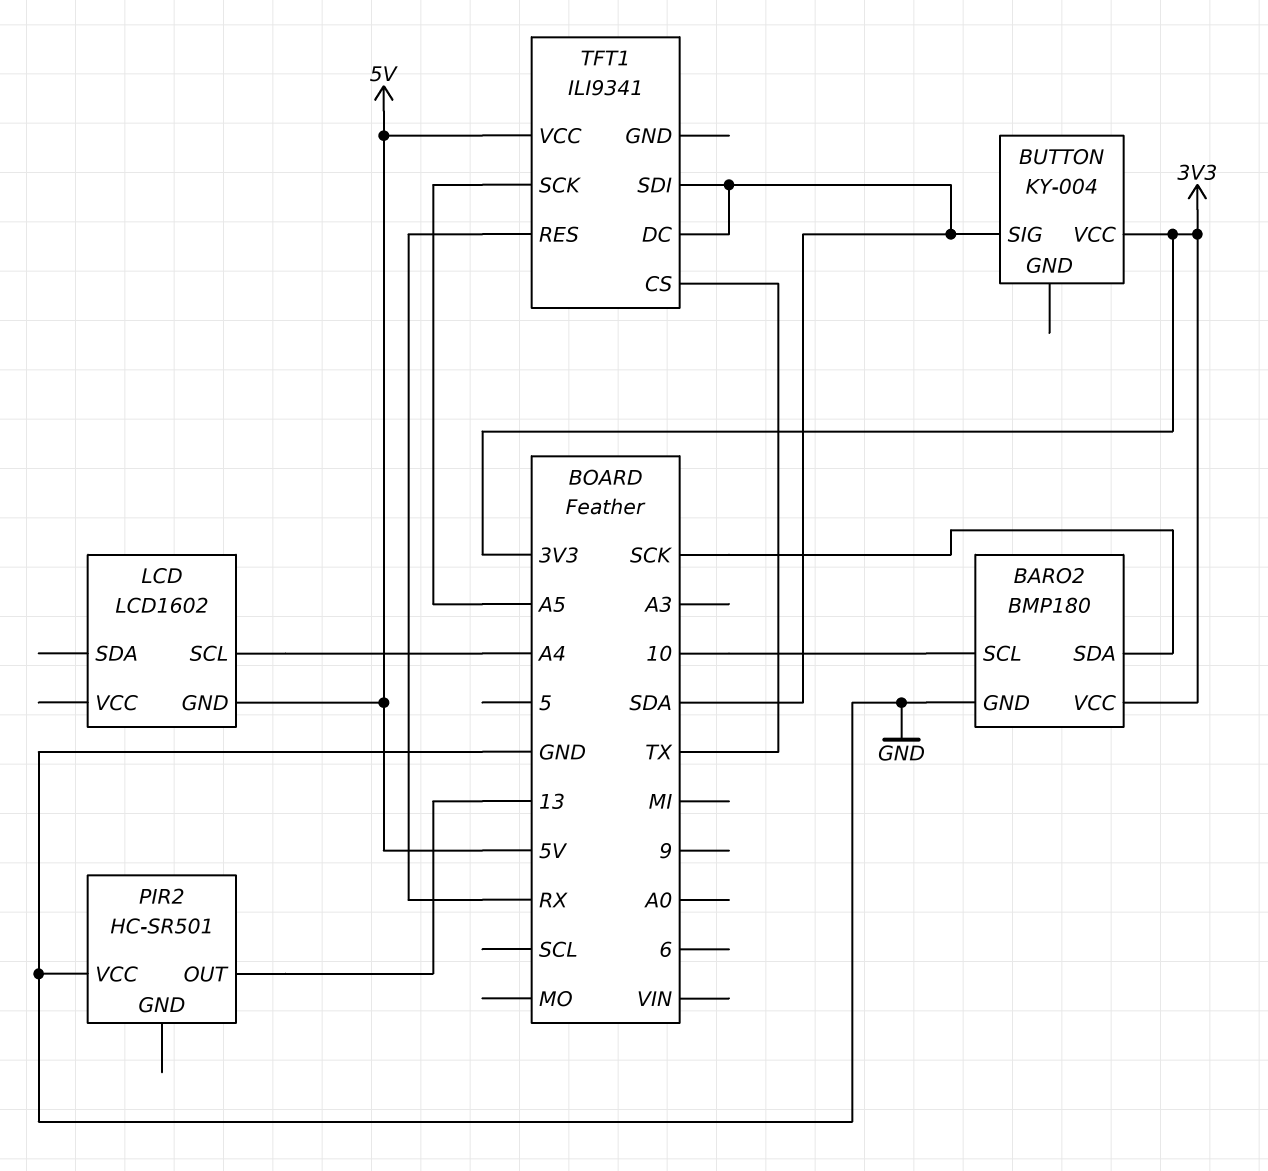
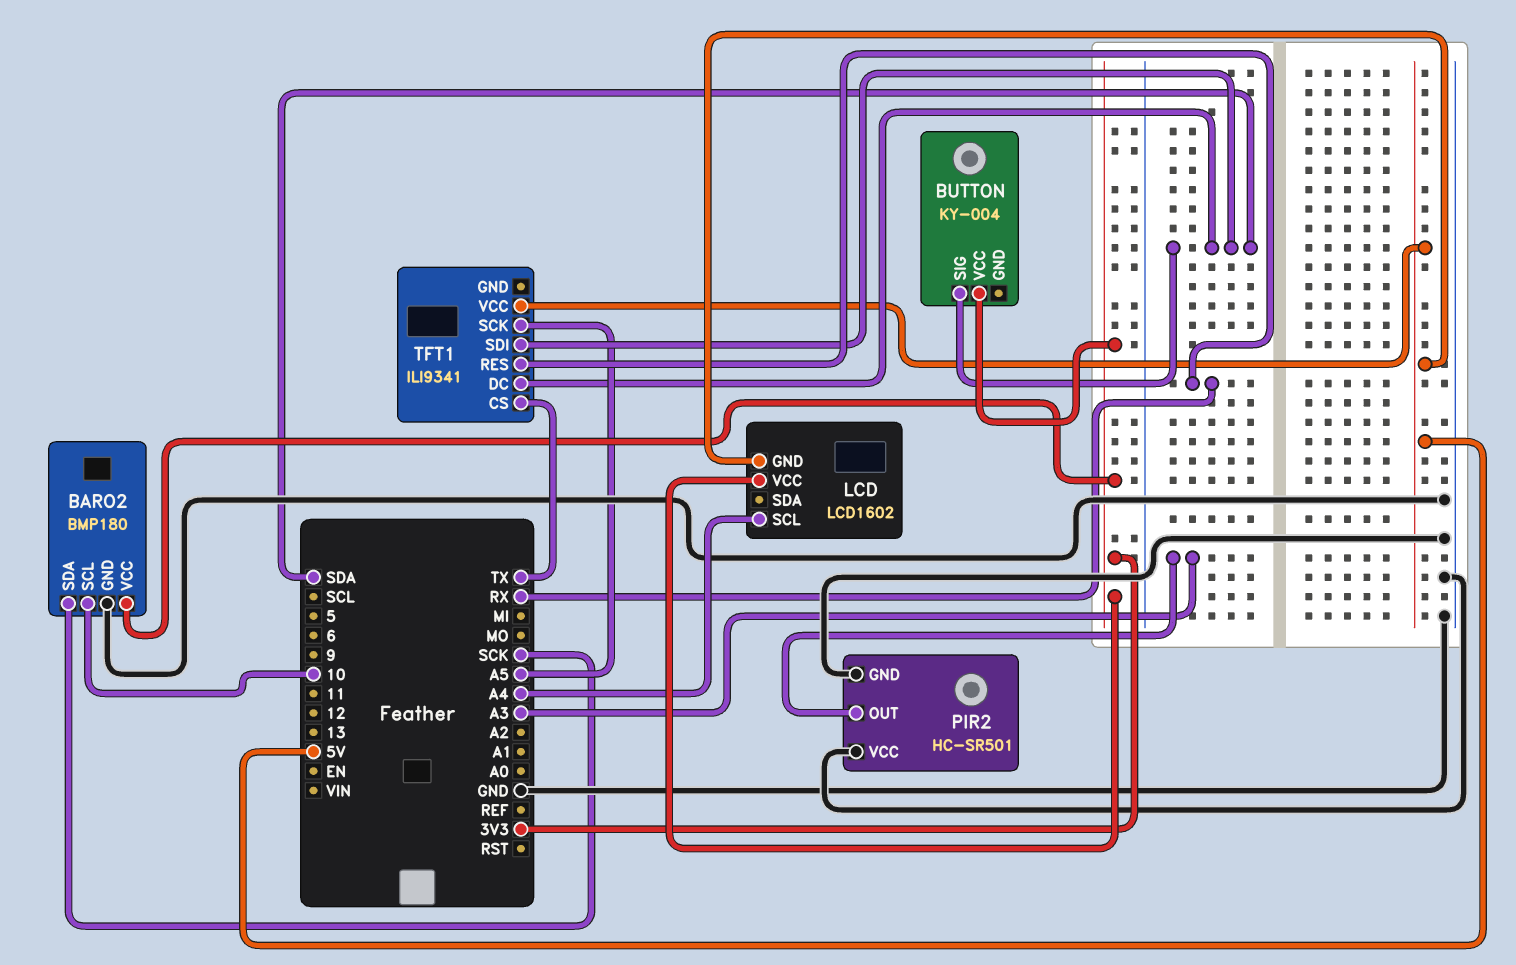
LCD pin VCC: none -> 3V3
PIR2 pin GND: none -> GND
PIR2 pin OUT: 13 -> A3

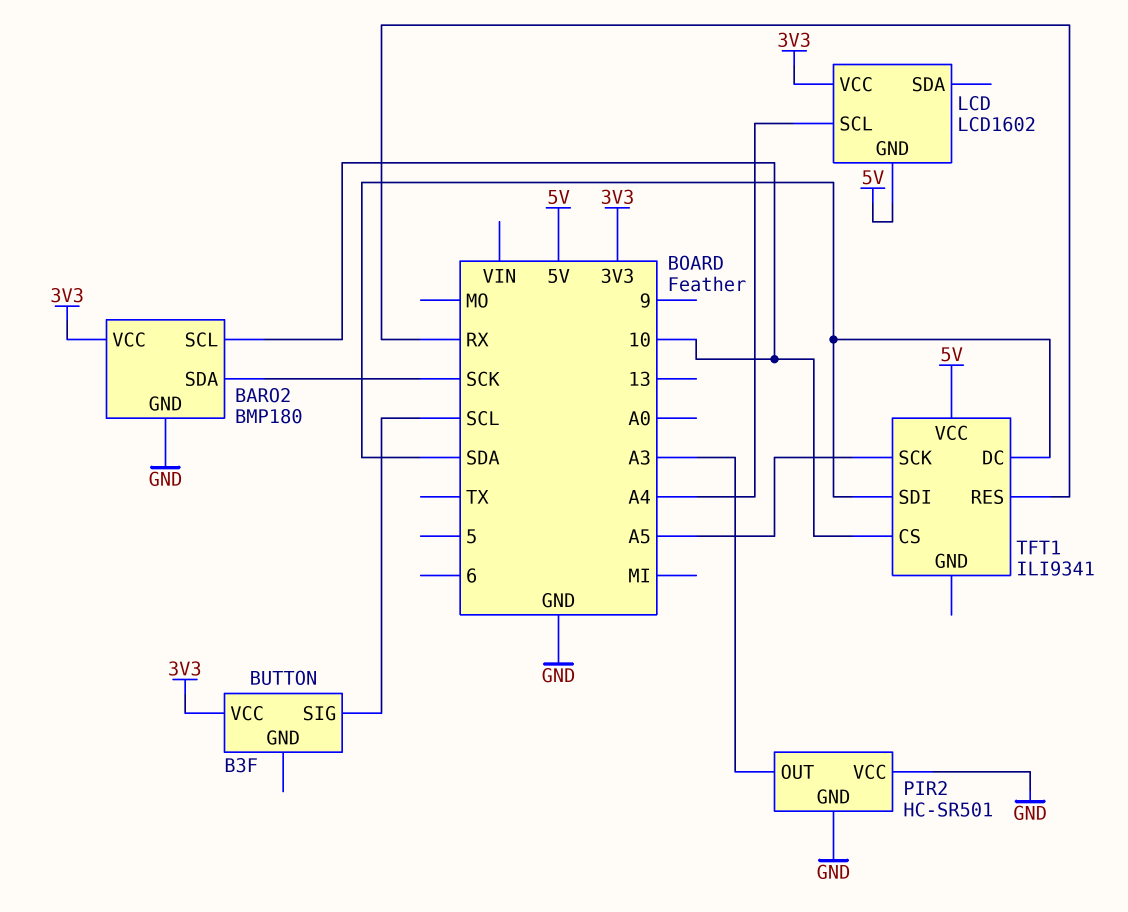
BUTTON: KY-004 -> B3F
BUTTON pin SIG: SDA -> SCL
TFT1 pin CS: TX -> 10

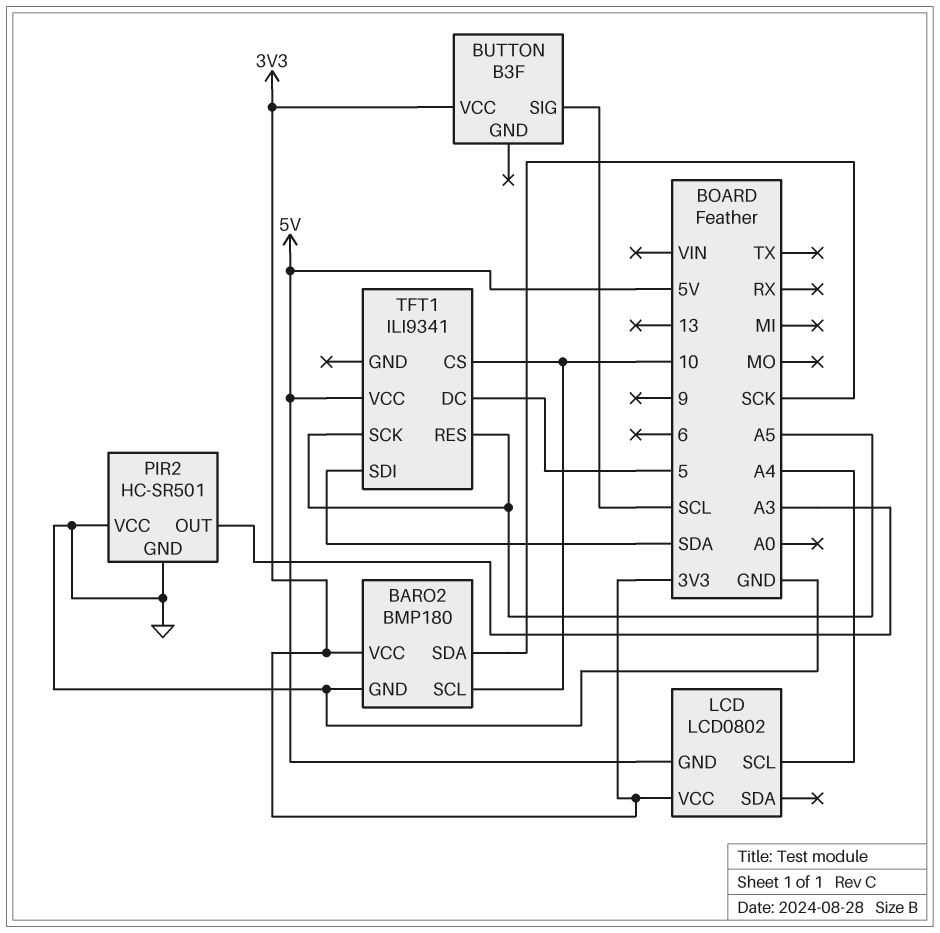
LCD: LCD1602 -> LCD0802
TFT1 pin DC: SDA -> 5
TFT1 pin RES: RX -> A5

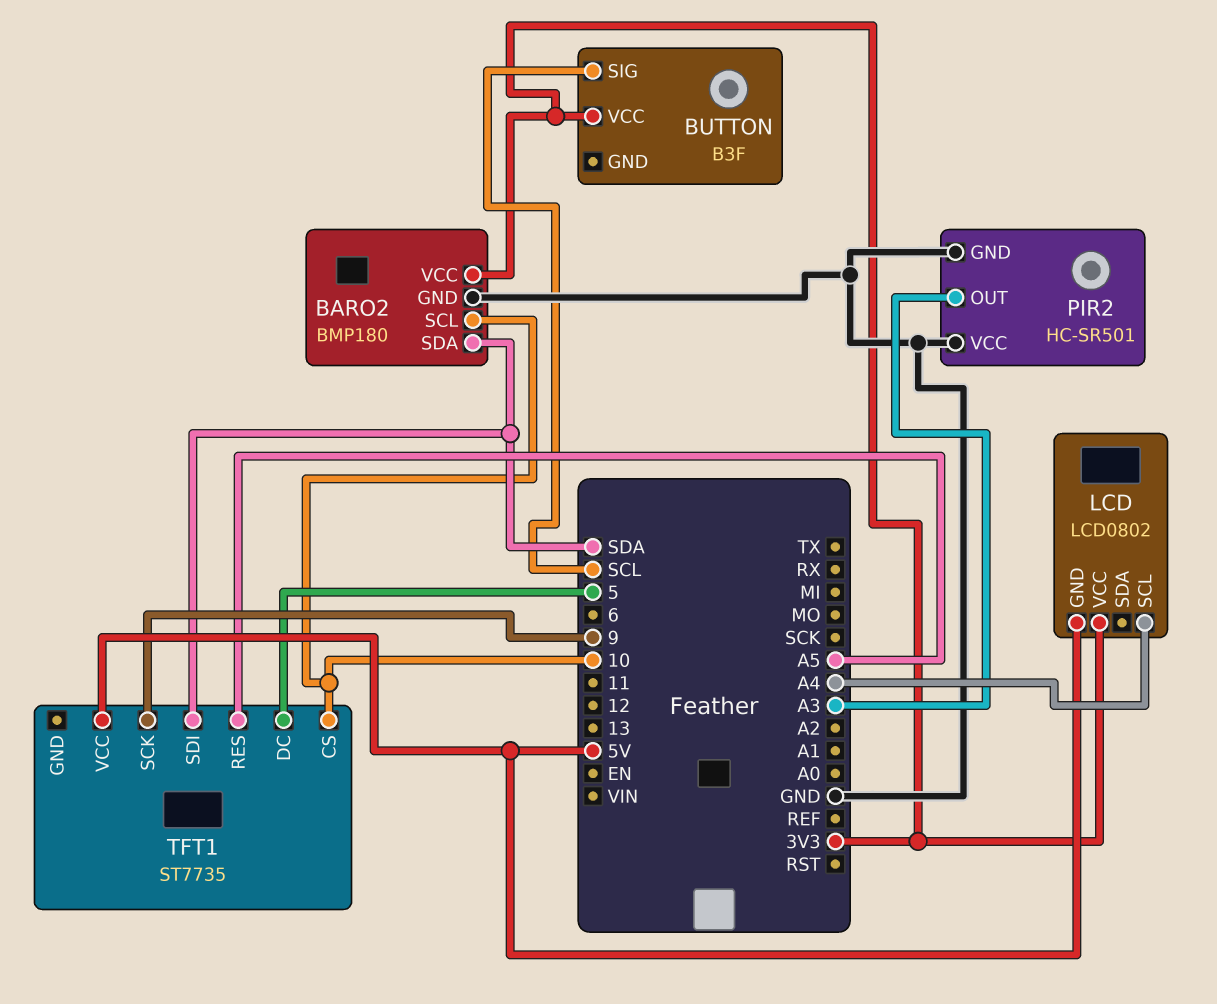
BARO2 pin SDA: SCK -> SDA
TFT1: ILI9341 -> ST7735
TFT1 pin SCK: A5 -> 9

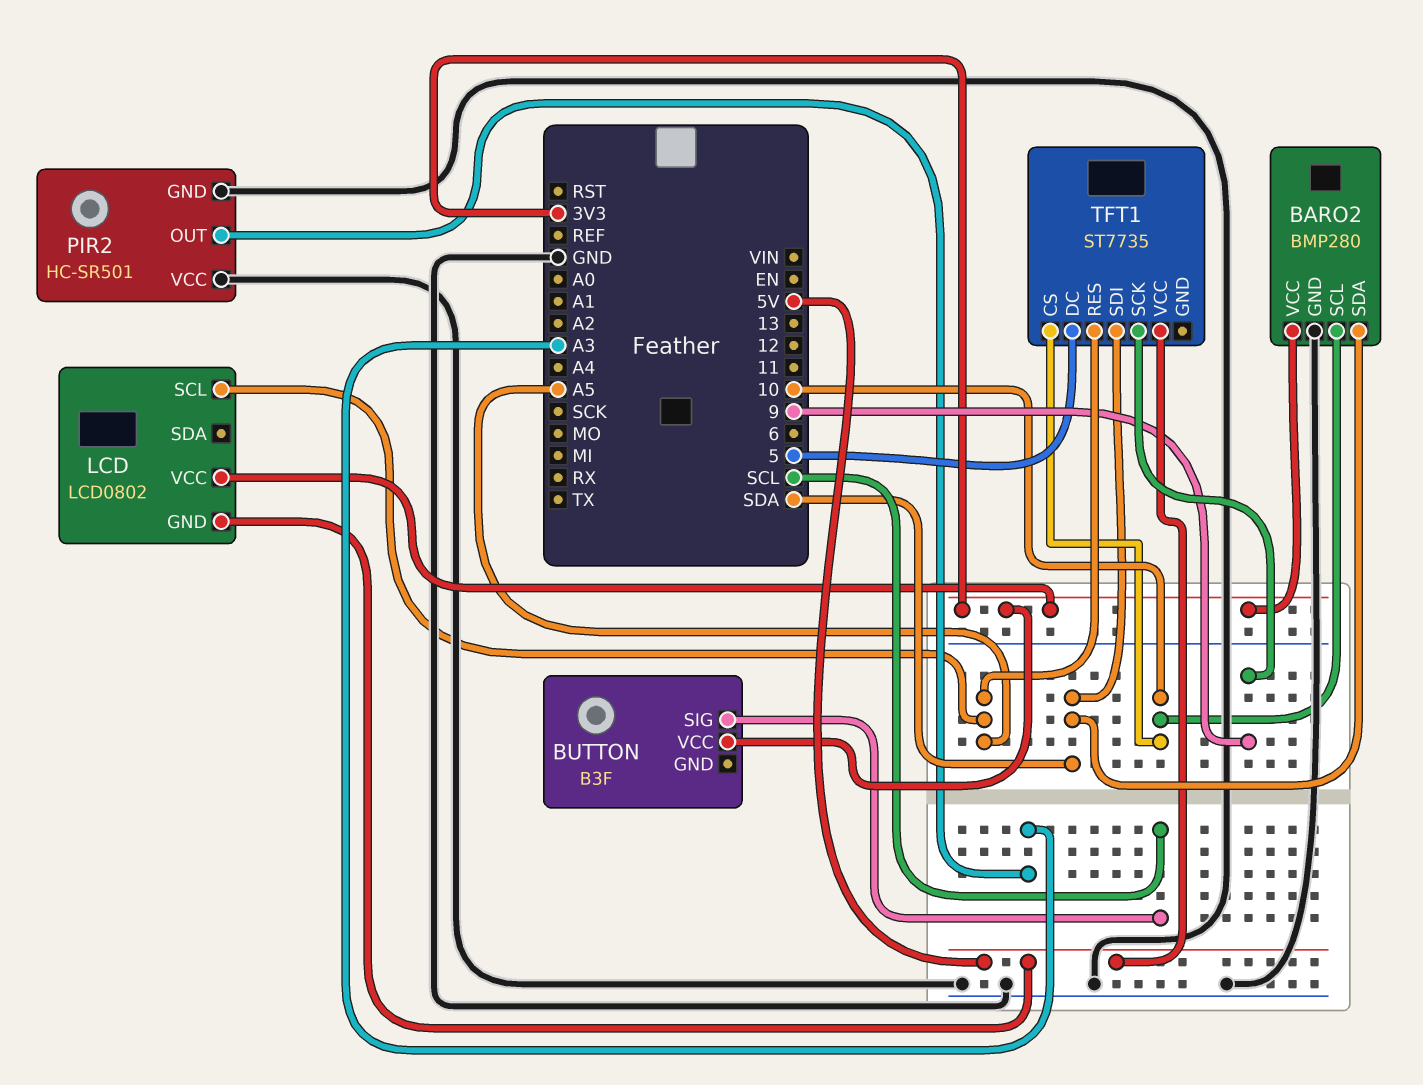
BARO2: BMP180 -> BMP280
LCD pin SCL: A4 -> A5

